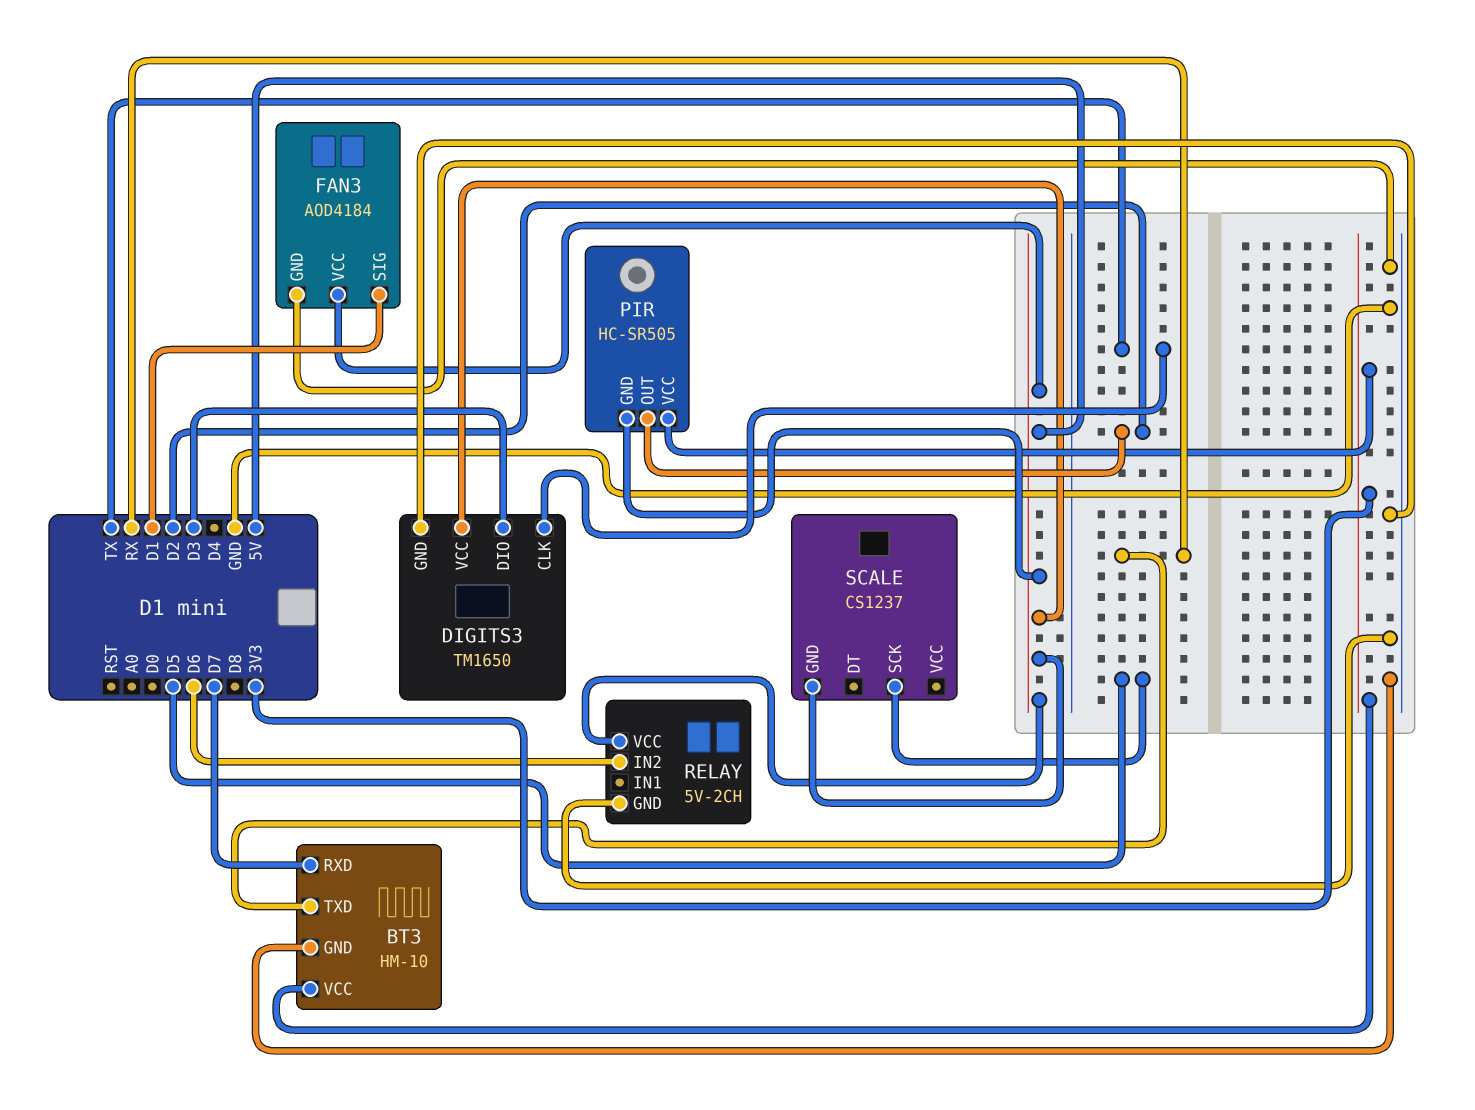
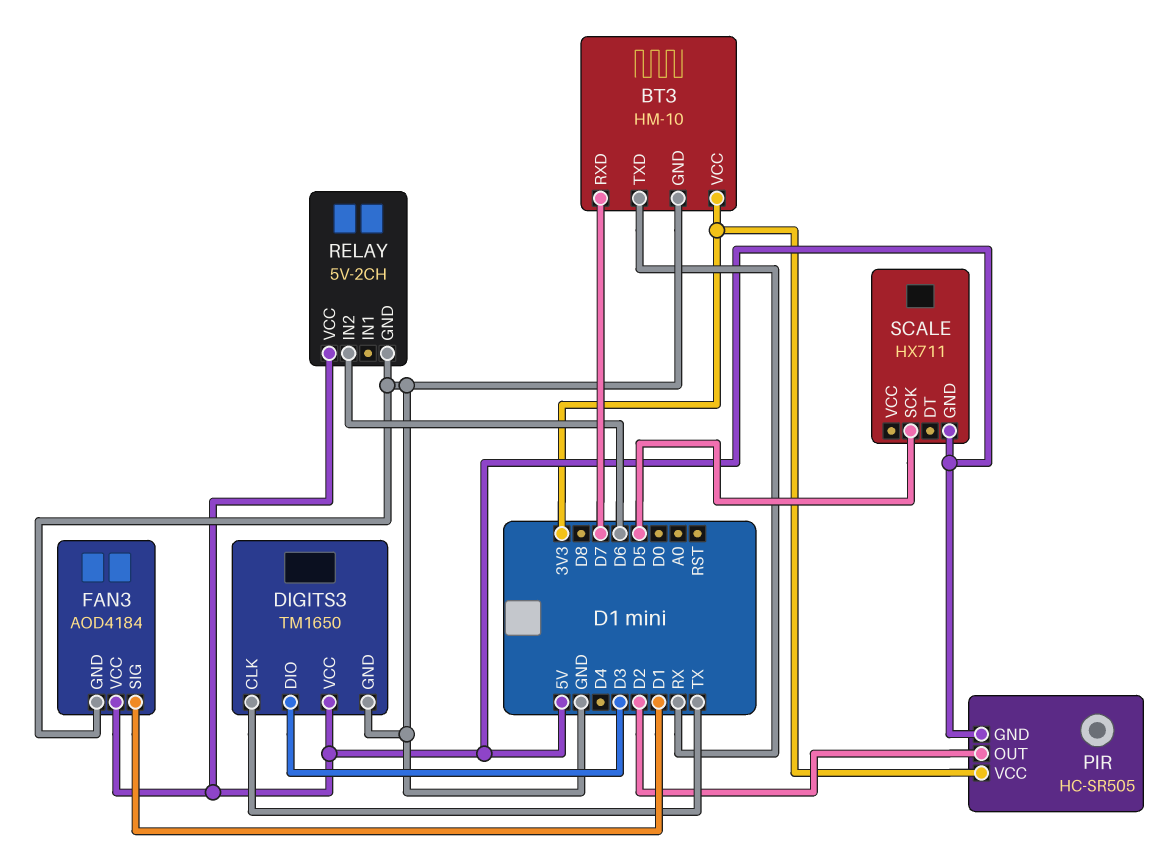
SCALE: CS1237 -> HX711

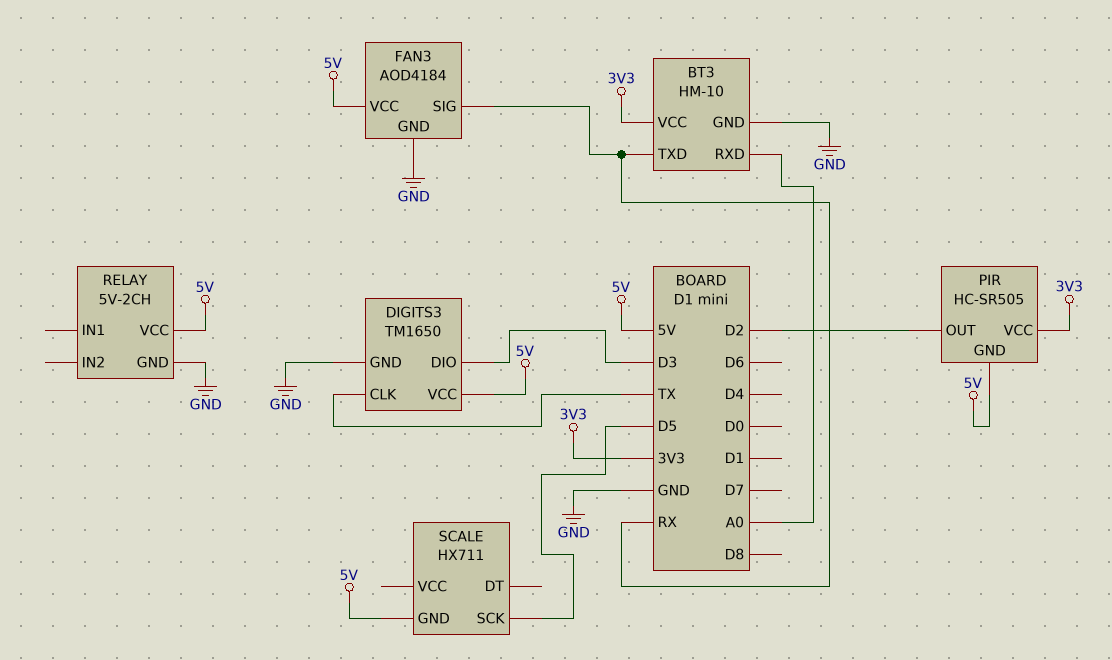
BT3 pin RXD: D7 -> A0
FAN3 pin SIG: D1 -> RX
RELAY pin IN2: D6 -> none

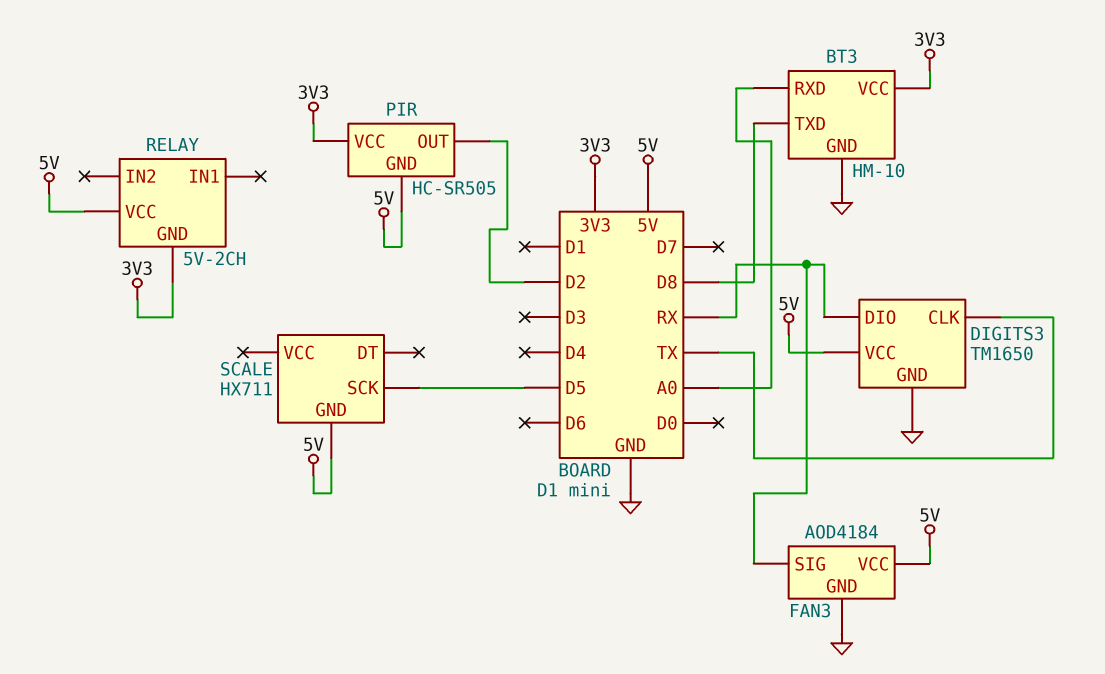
BT3 pin TXD: RX -> D8
DIGITS3 pin DIO: D3 -> RX
RELAY pin GND: GND -> 3V3

